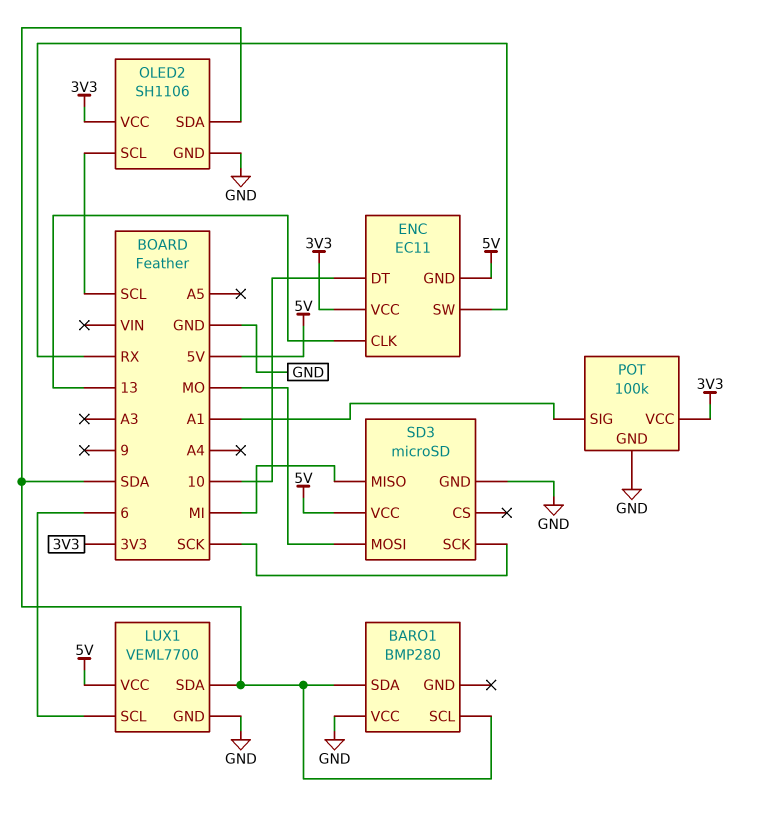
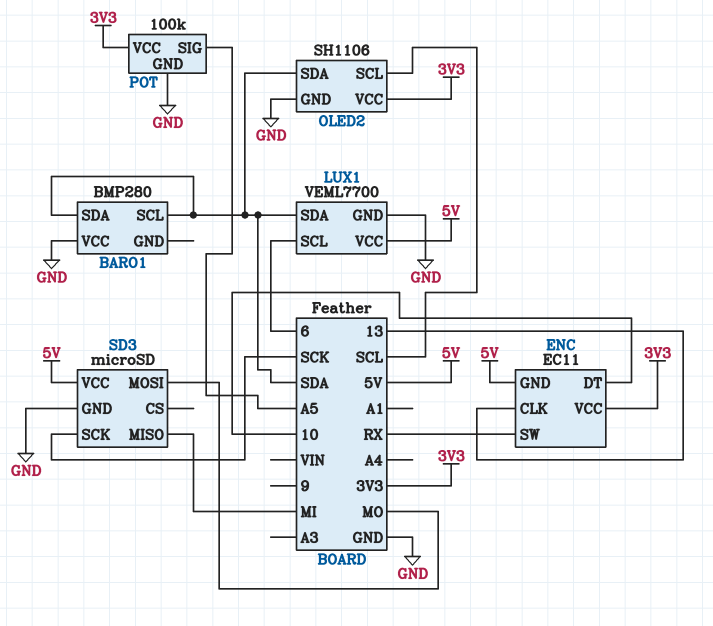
POT pin SIG: A1 -> A5

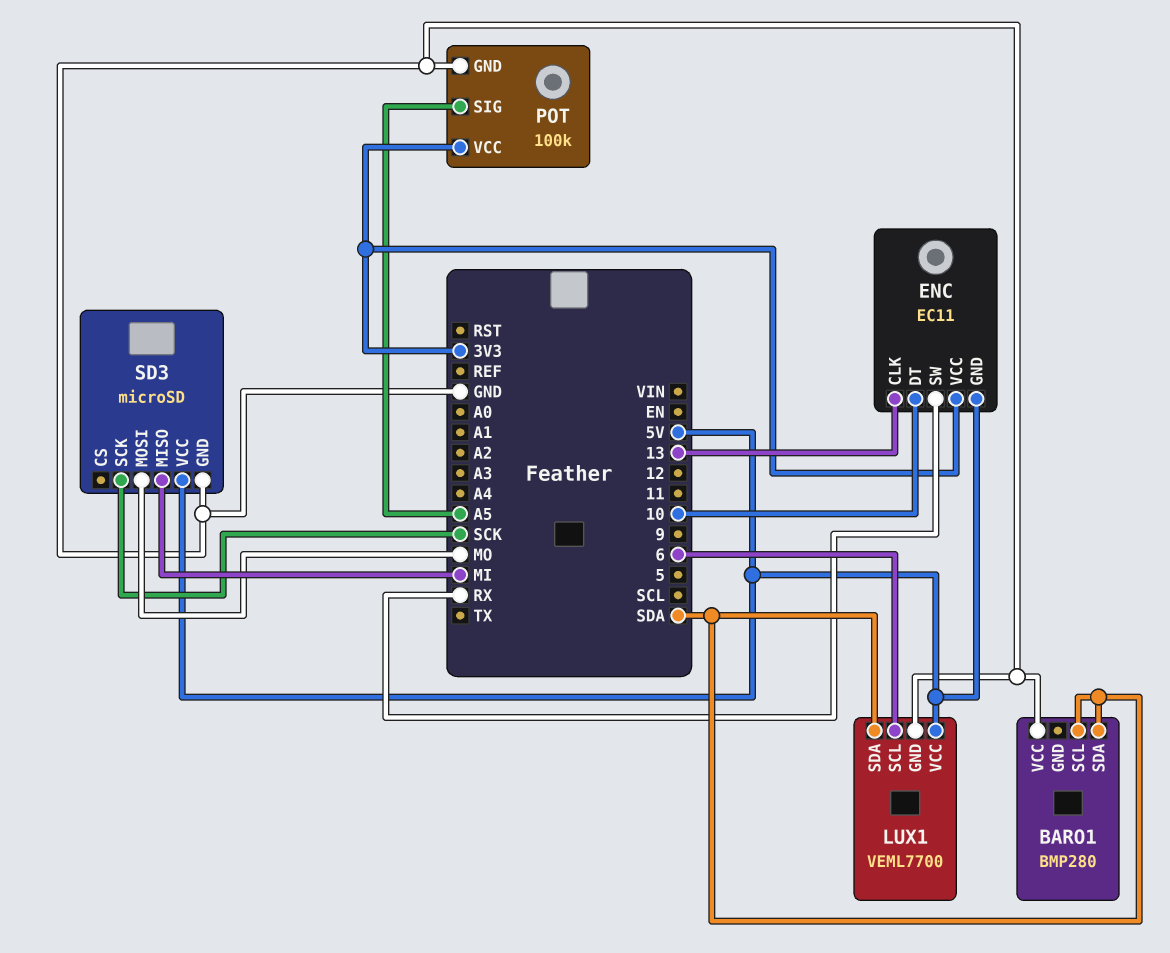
OLED2: SH1106 -> none
OLED2 pin GND: GND -> none
OLED2 pin SCL: SCL -> none
OLED2 pin SDA: SDA -> none
OLED2 pin VCC: 3V3 -> none

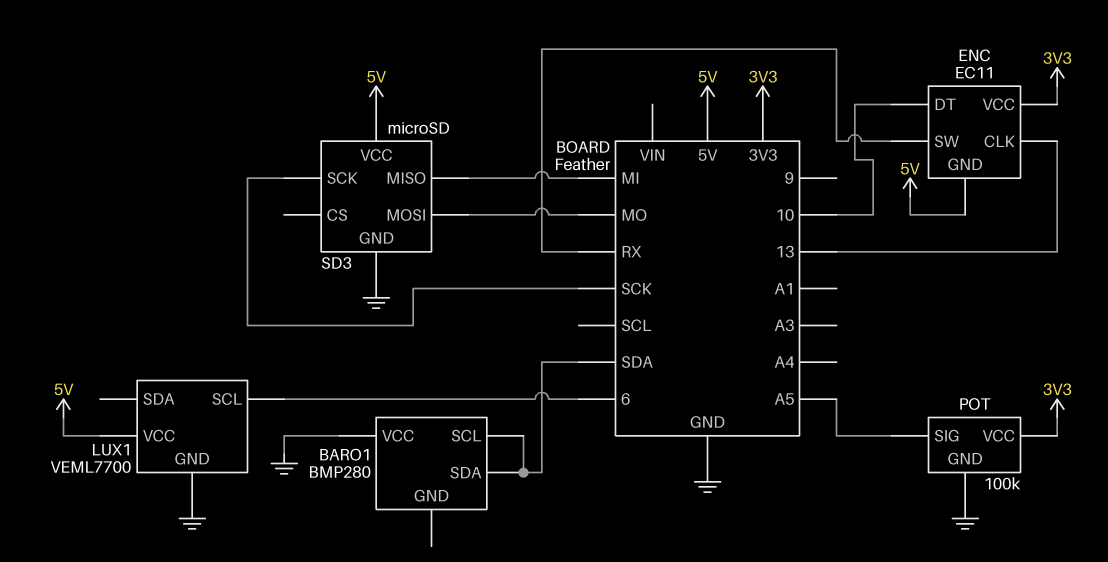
LUX1 pin SDA: SDA -> none

